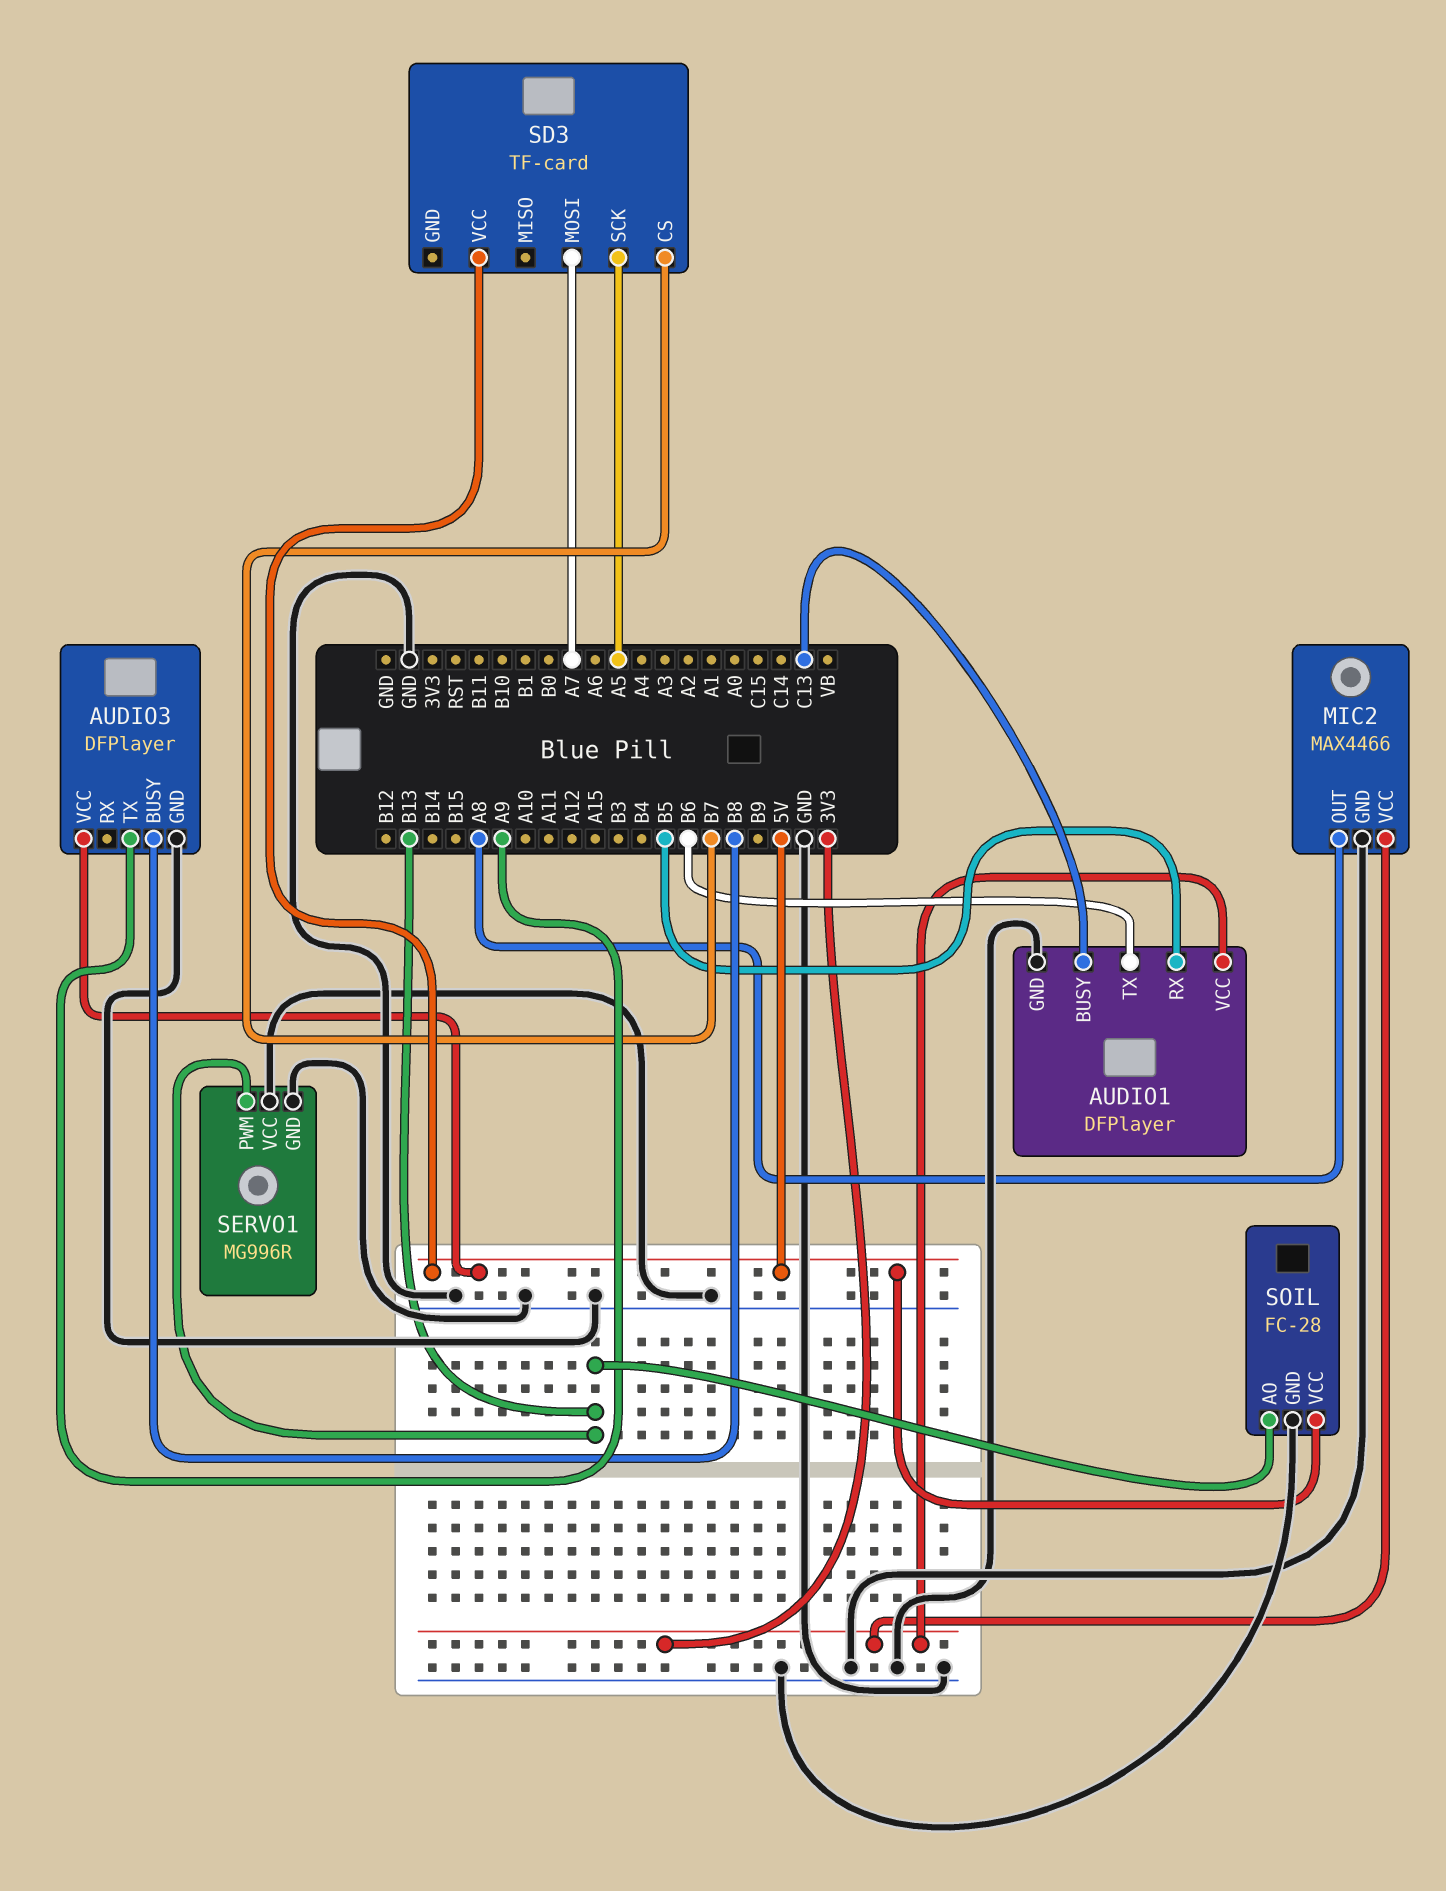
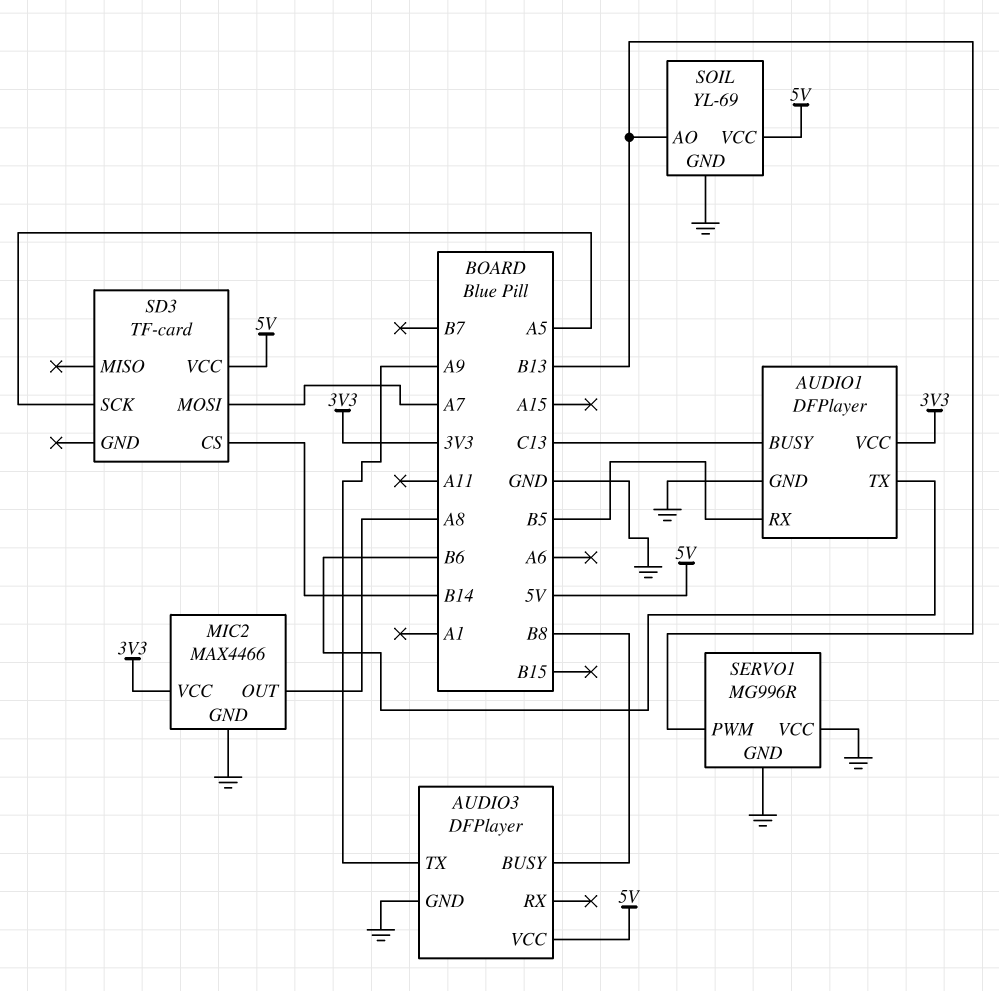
SD3 pin CS: B7 -> B14
SOIL: FC-28 -> YL-69

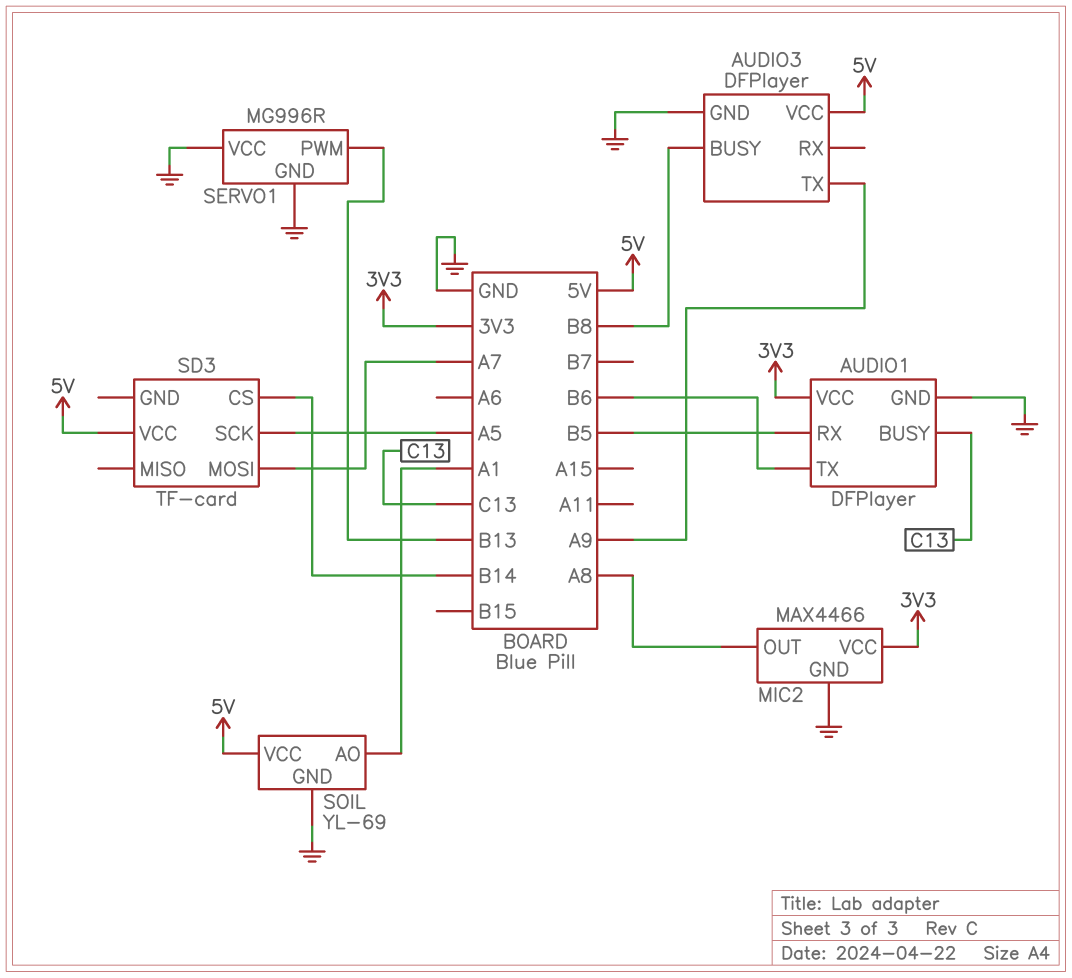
SOIL pin AO: B13 -> A1

